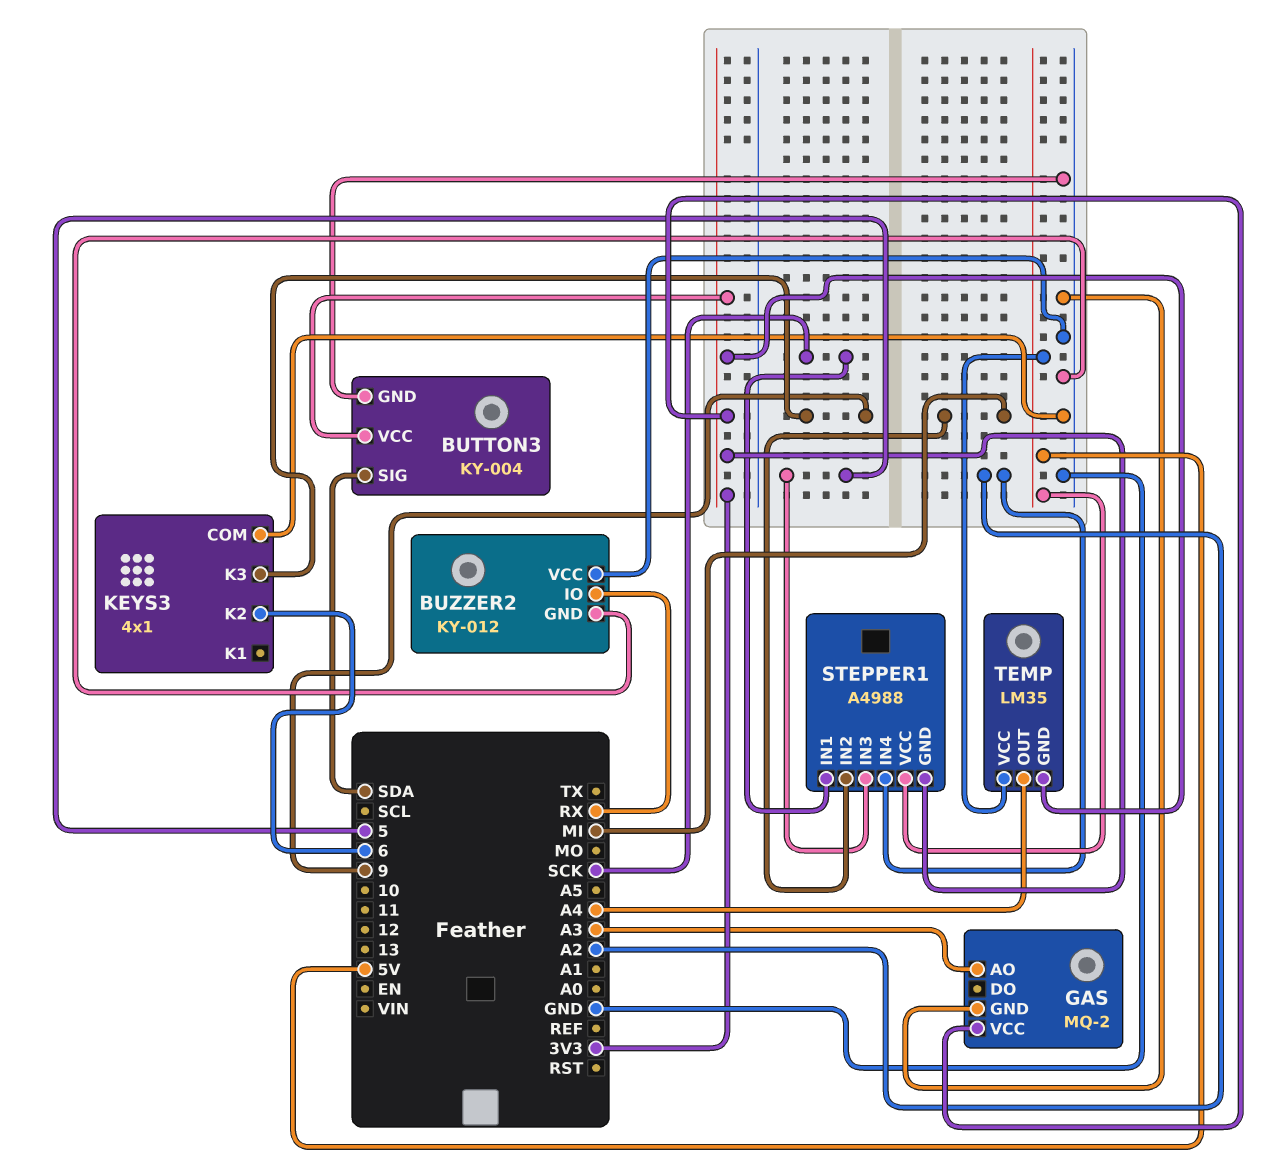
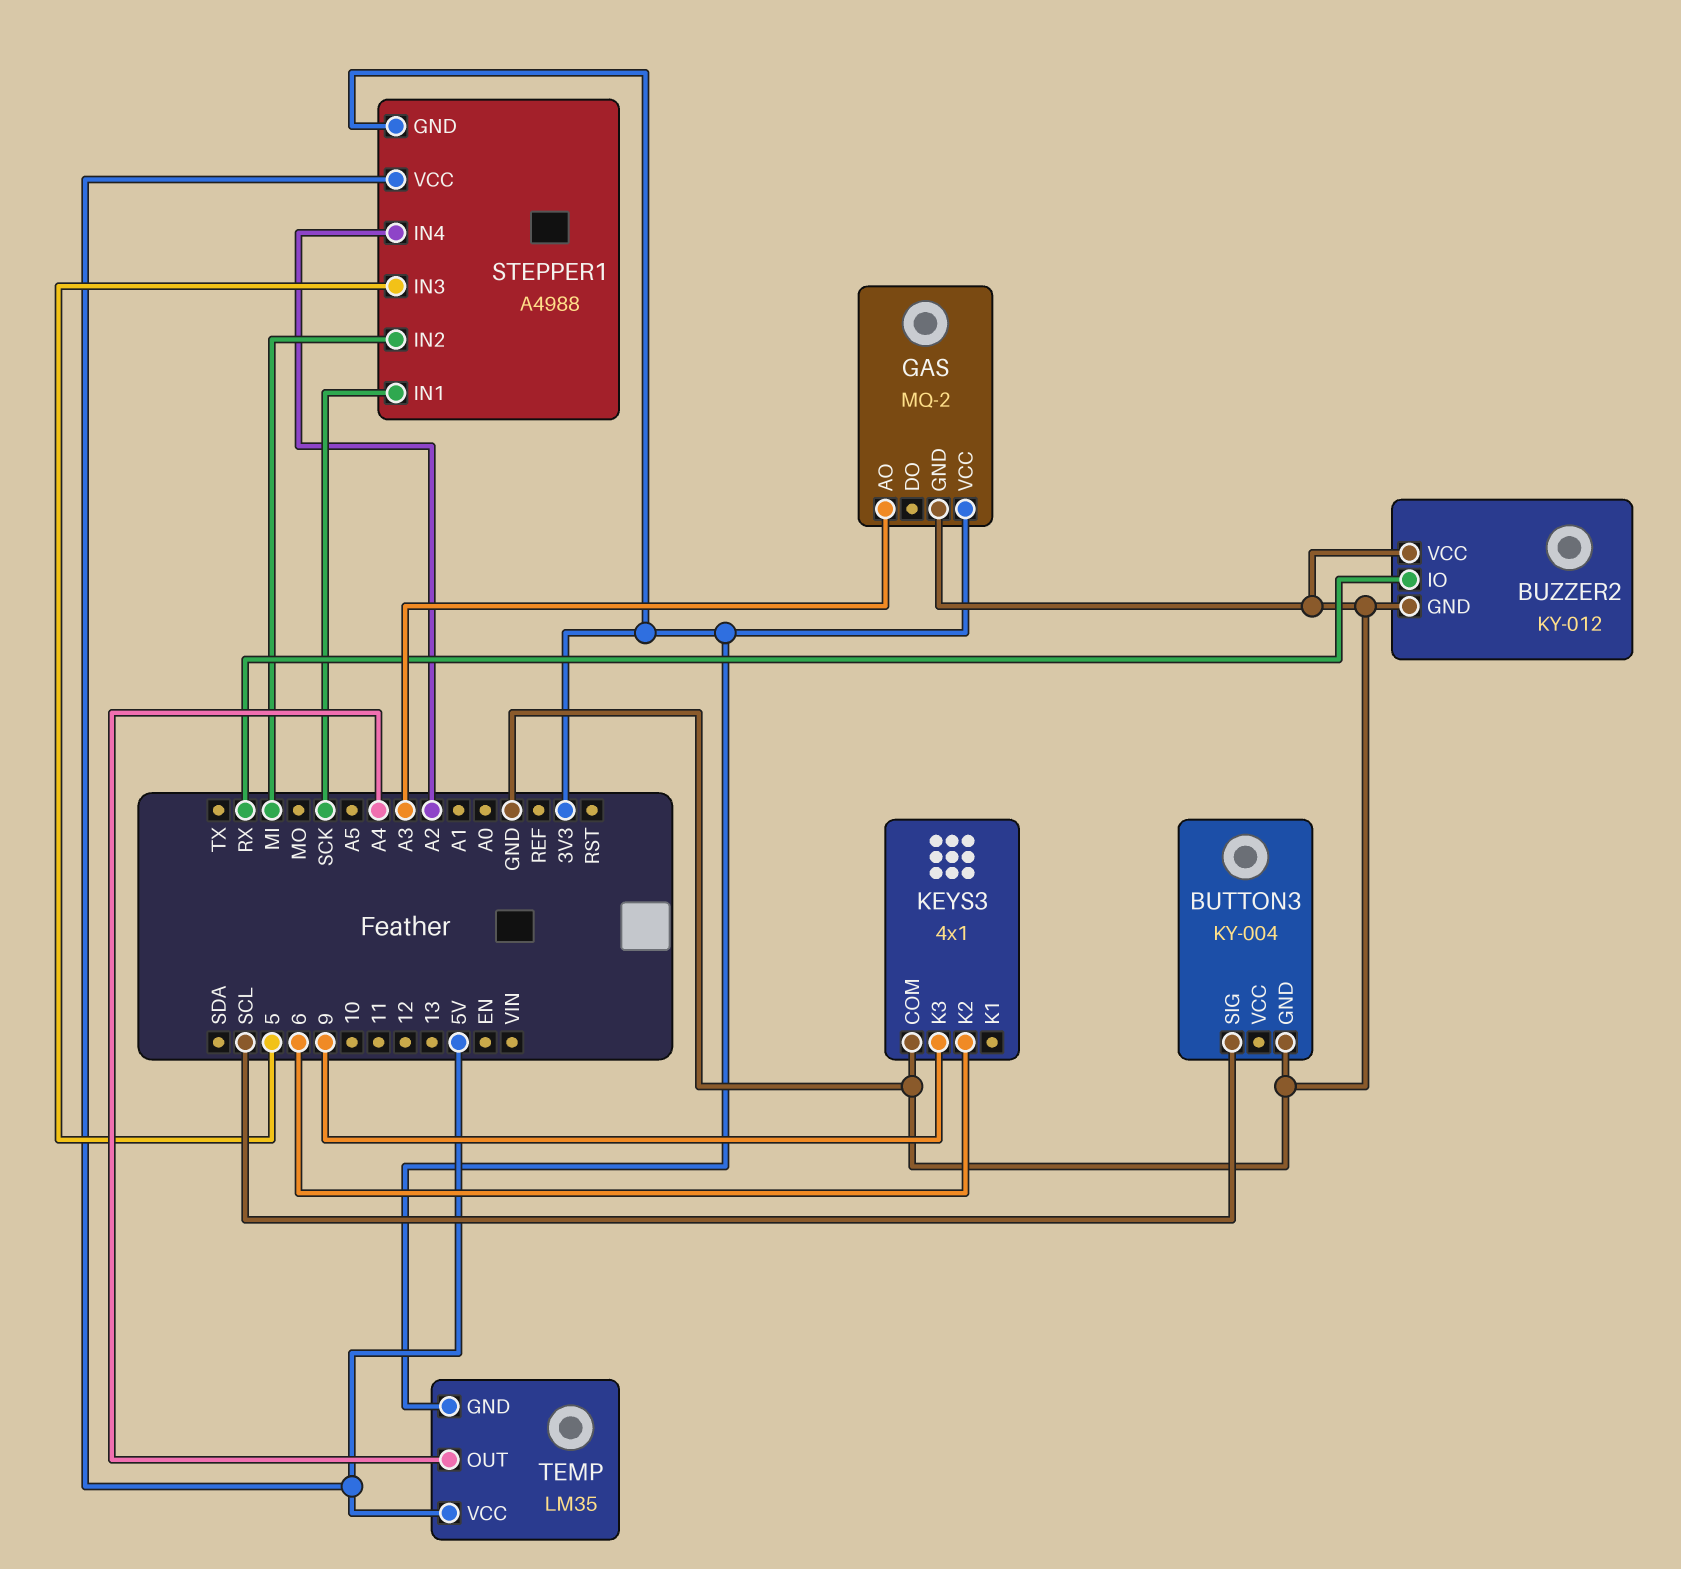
BUTTON3 pin SIG: SDA -> SCL
BUTTON3 pin VCC: 3V3 -> none

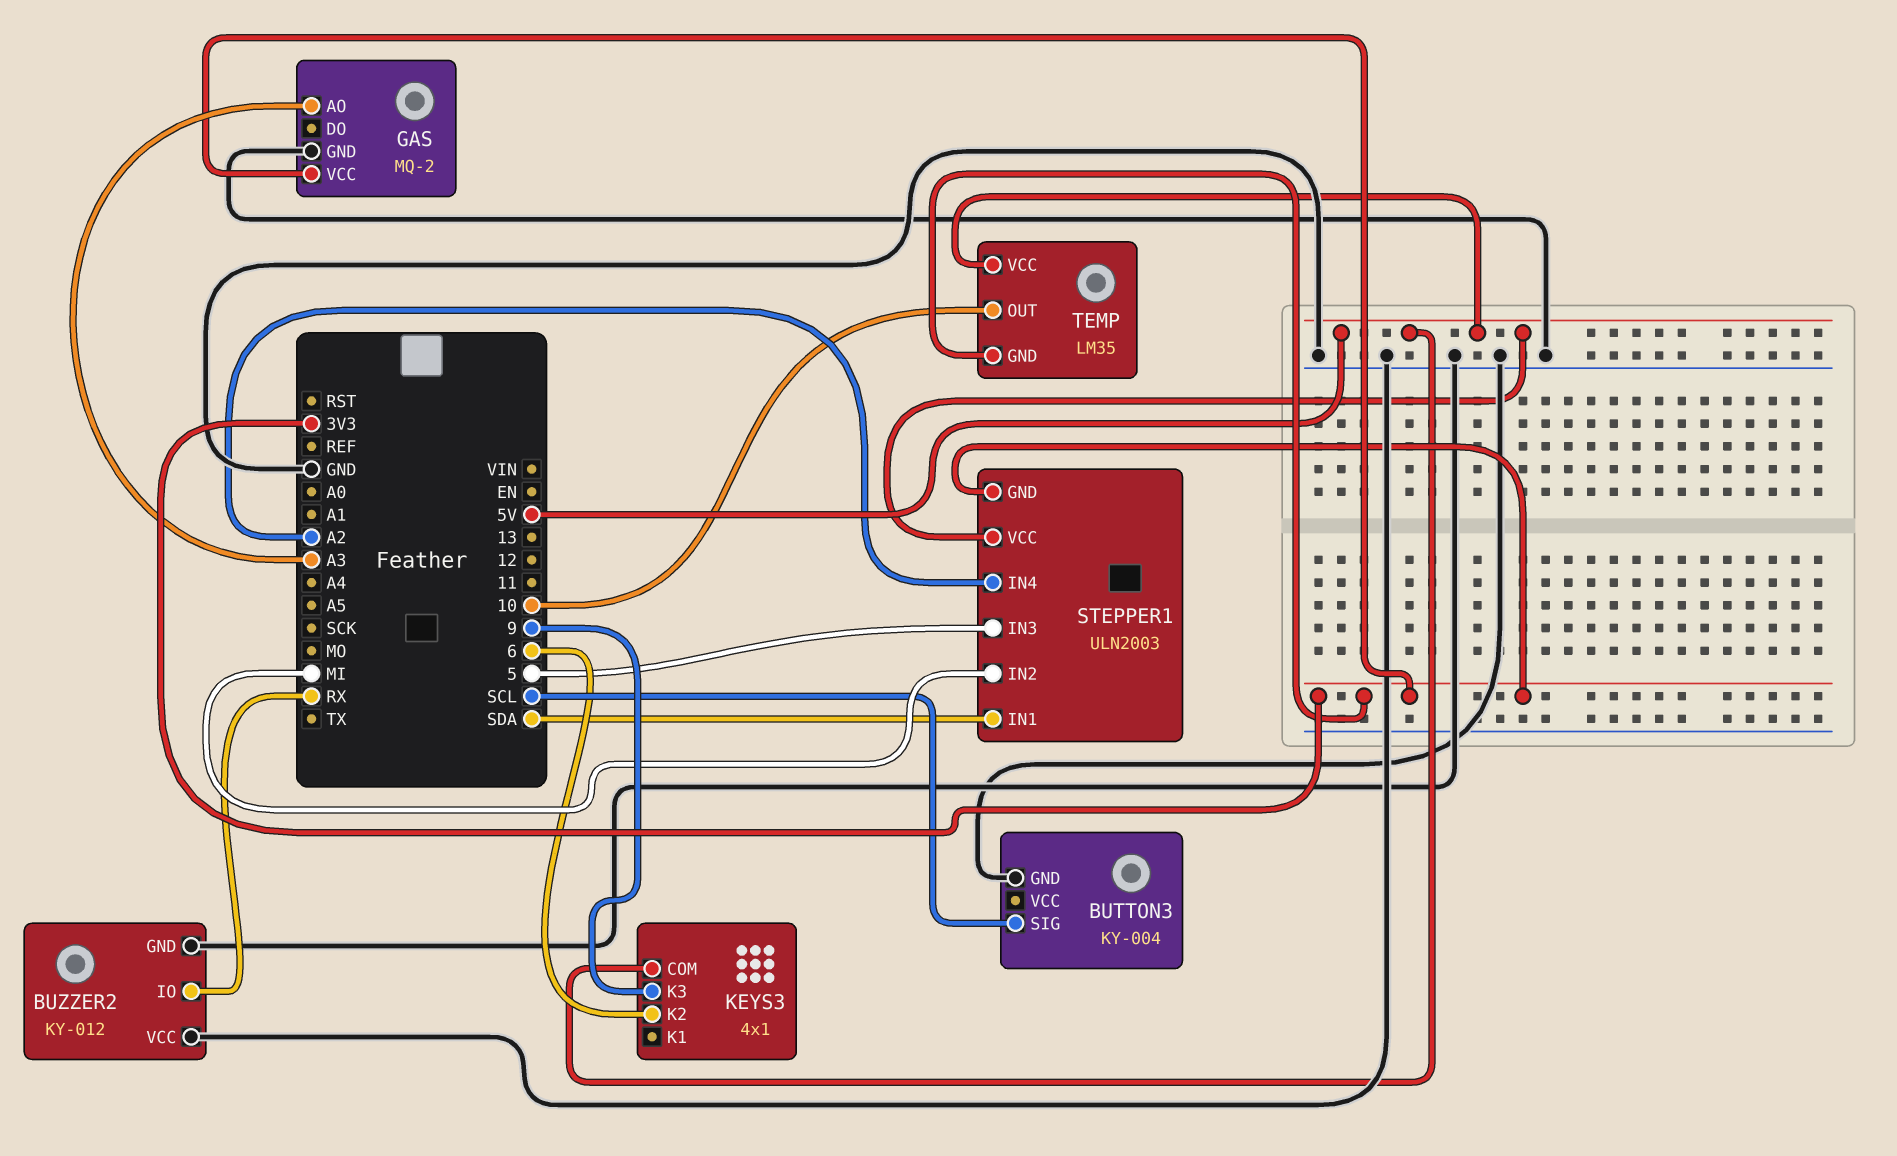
KEYS3 pin COM: GND -> 5V
STEPPER1: A4988 -> ULN2003
STEPPER1 pin IN1: SCK -> SDA
TEMP pin OUT: A4 -> 10

